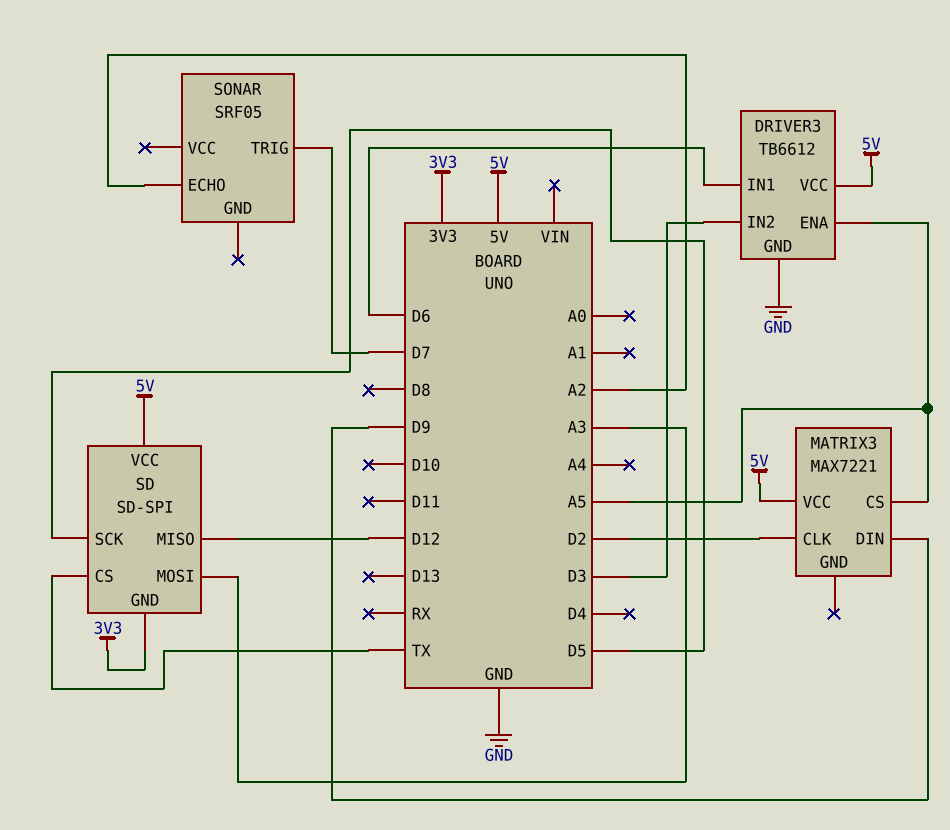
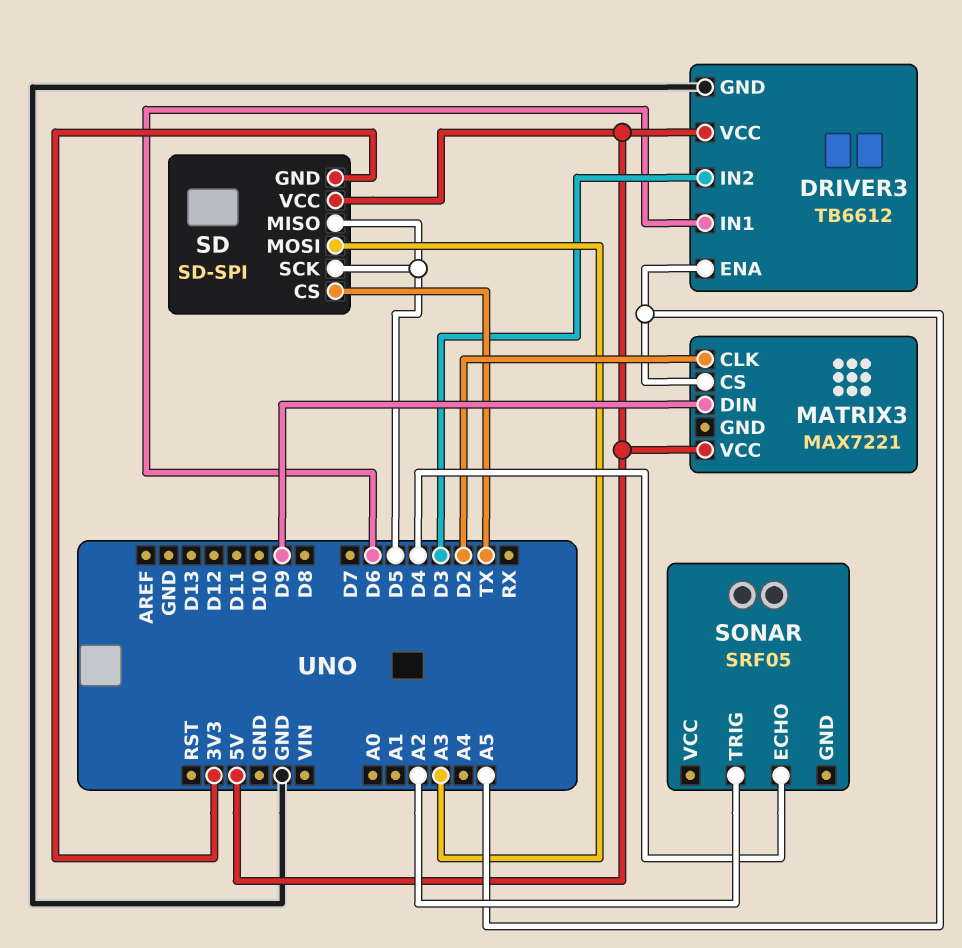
SD pin MISO: D12 -> D5
SONAR pin ECHO: A2 -> D4
SONAR pin TRIG: D7 -> A2

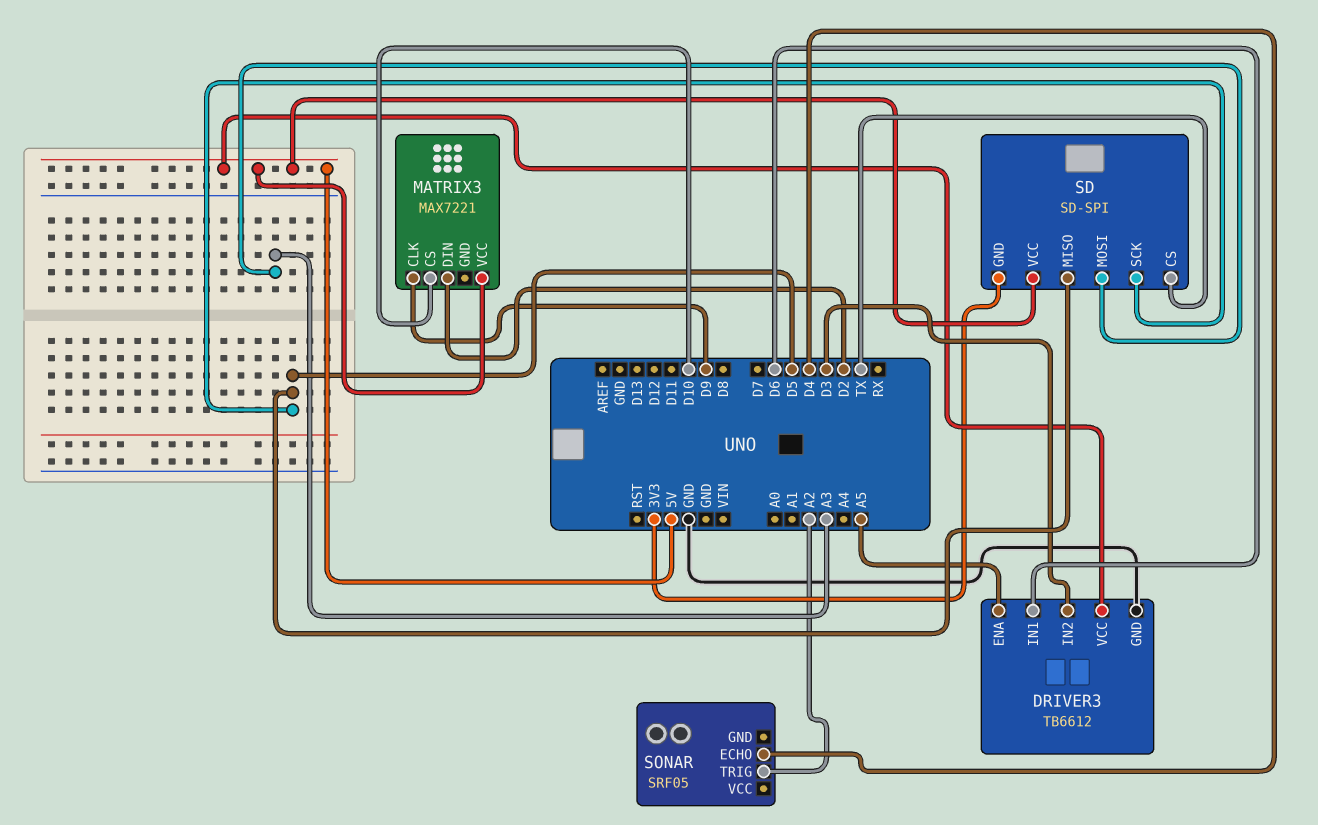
MATRIX3 pin CLK: D2 -> D9
MATRIX3 pin CS: A5 -> D10
MATRIX3 pin DIN: D9 -> D2

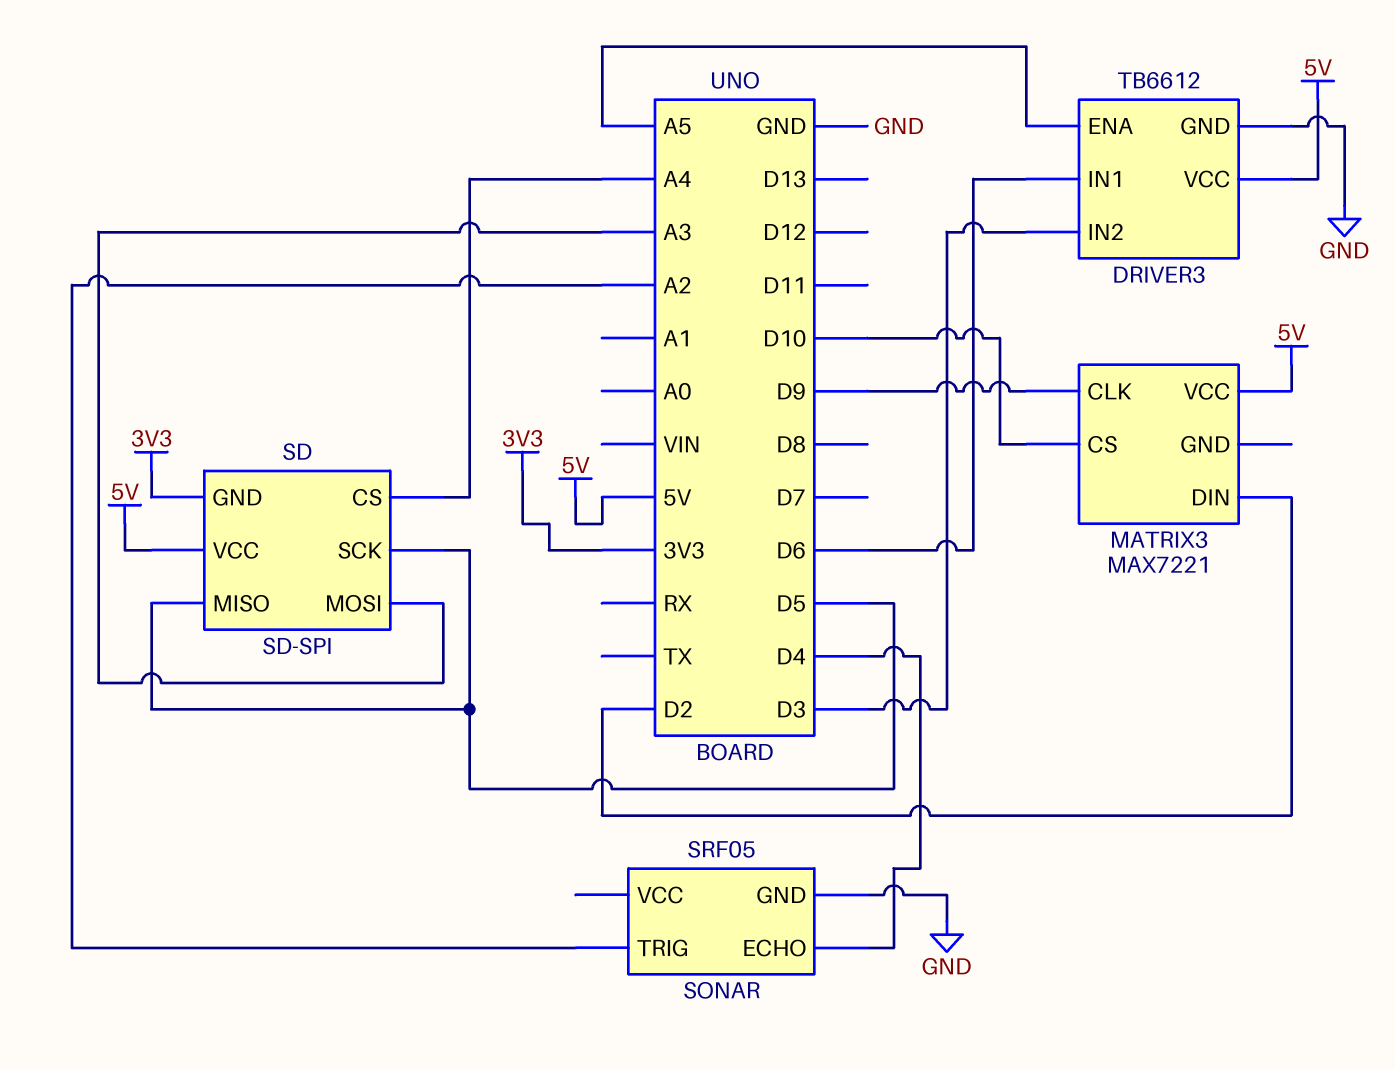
SD pin CS: TX -> A4
SONAR pin GND: none -> GND

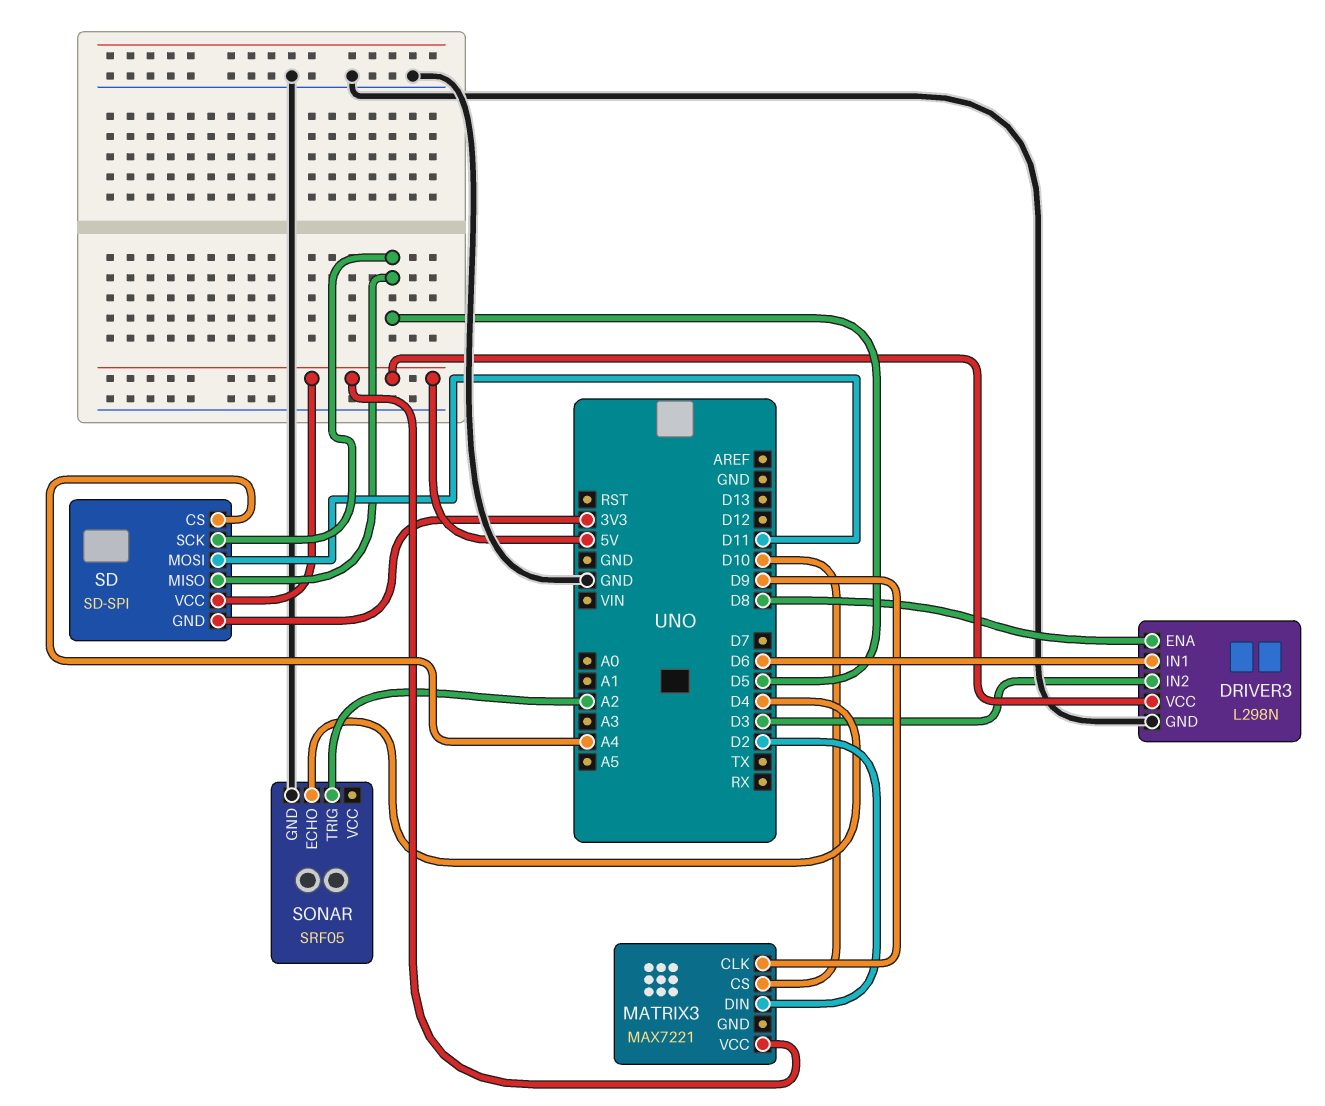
DRIVER3: TB6612 -> L298N
DRIVER3 pin ENA: A5 -> D8
SD pin MOSI: A3 -> D11

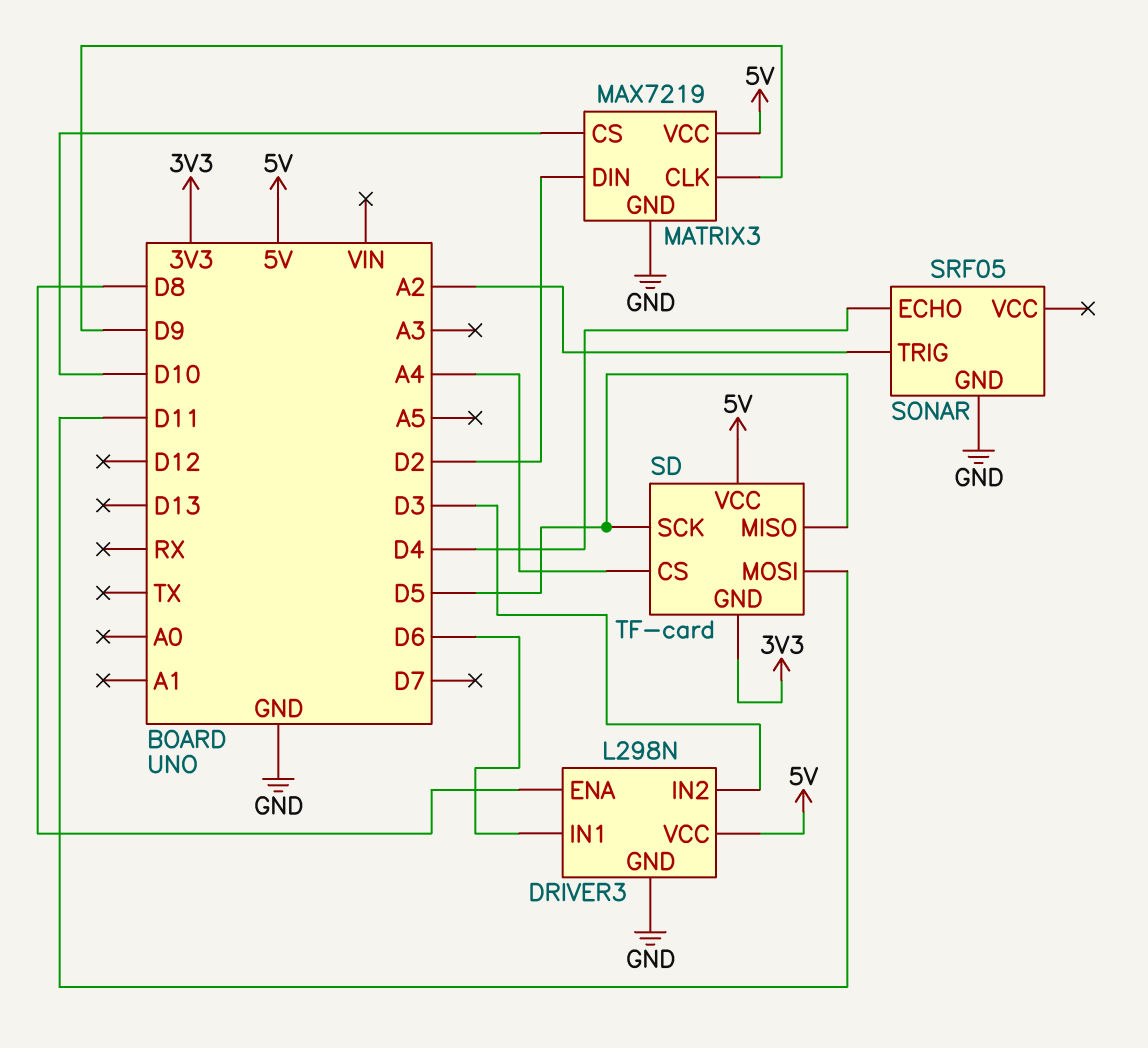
MATRIX3: MAX7221 -> MAX7219
MATRIX3 pin GND: none -> GND
SD: SD-SPI -> TF-card

